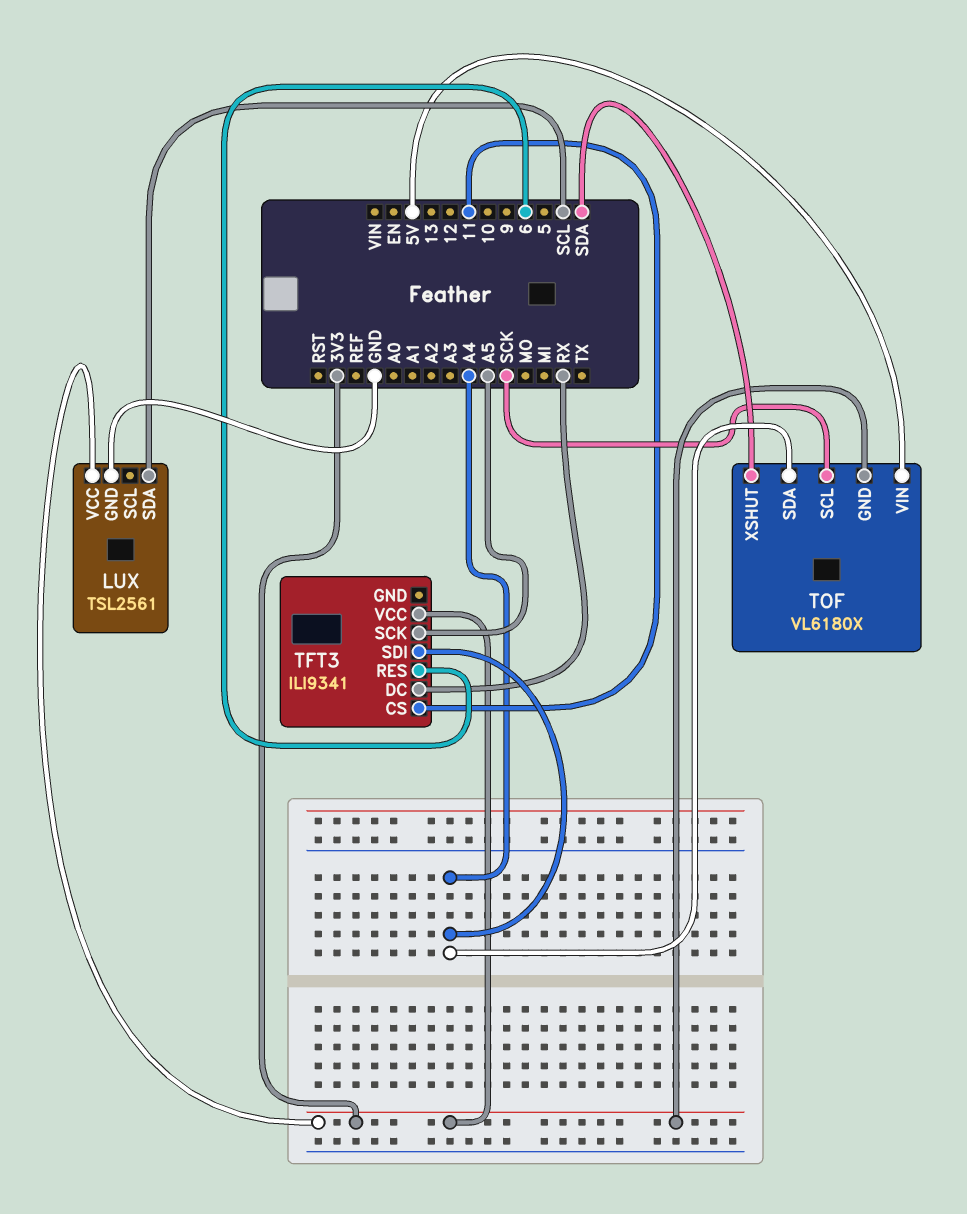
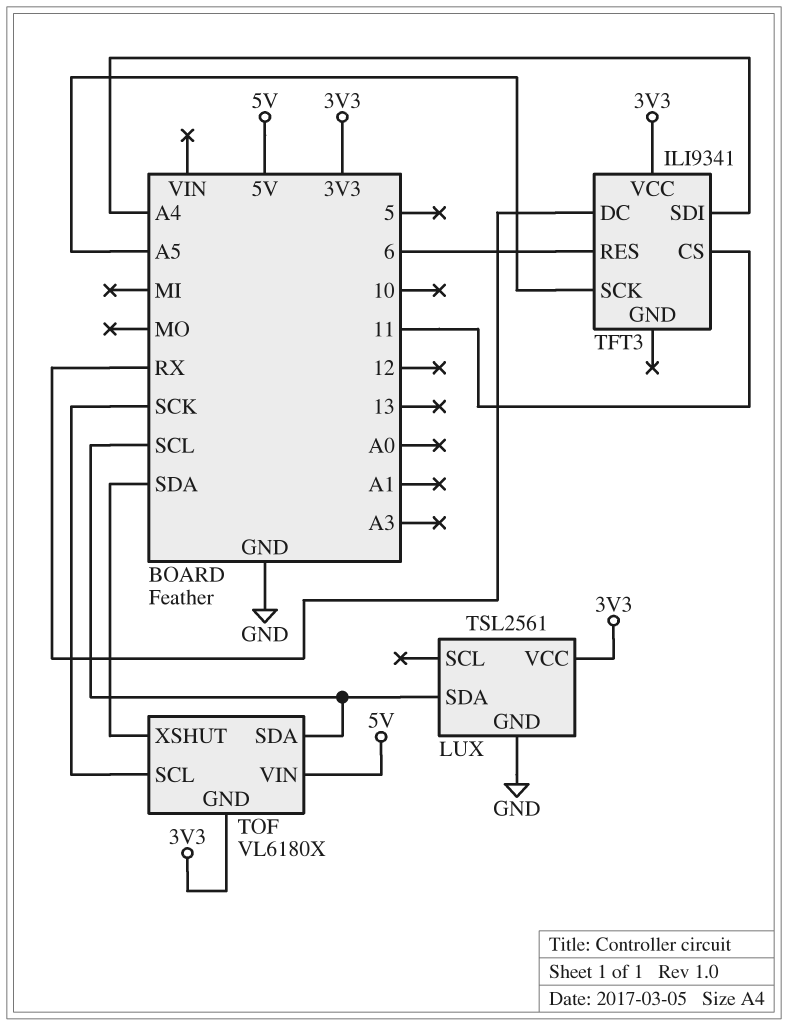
TOF pin SDA: A4 -> SCL

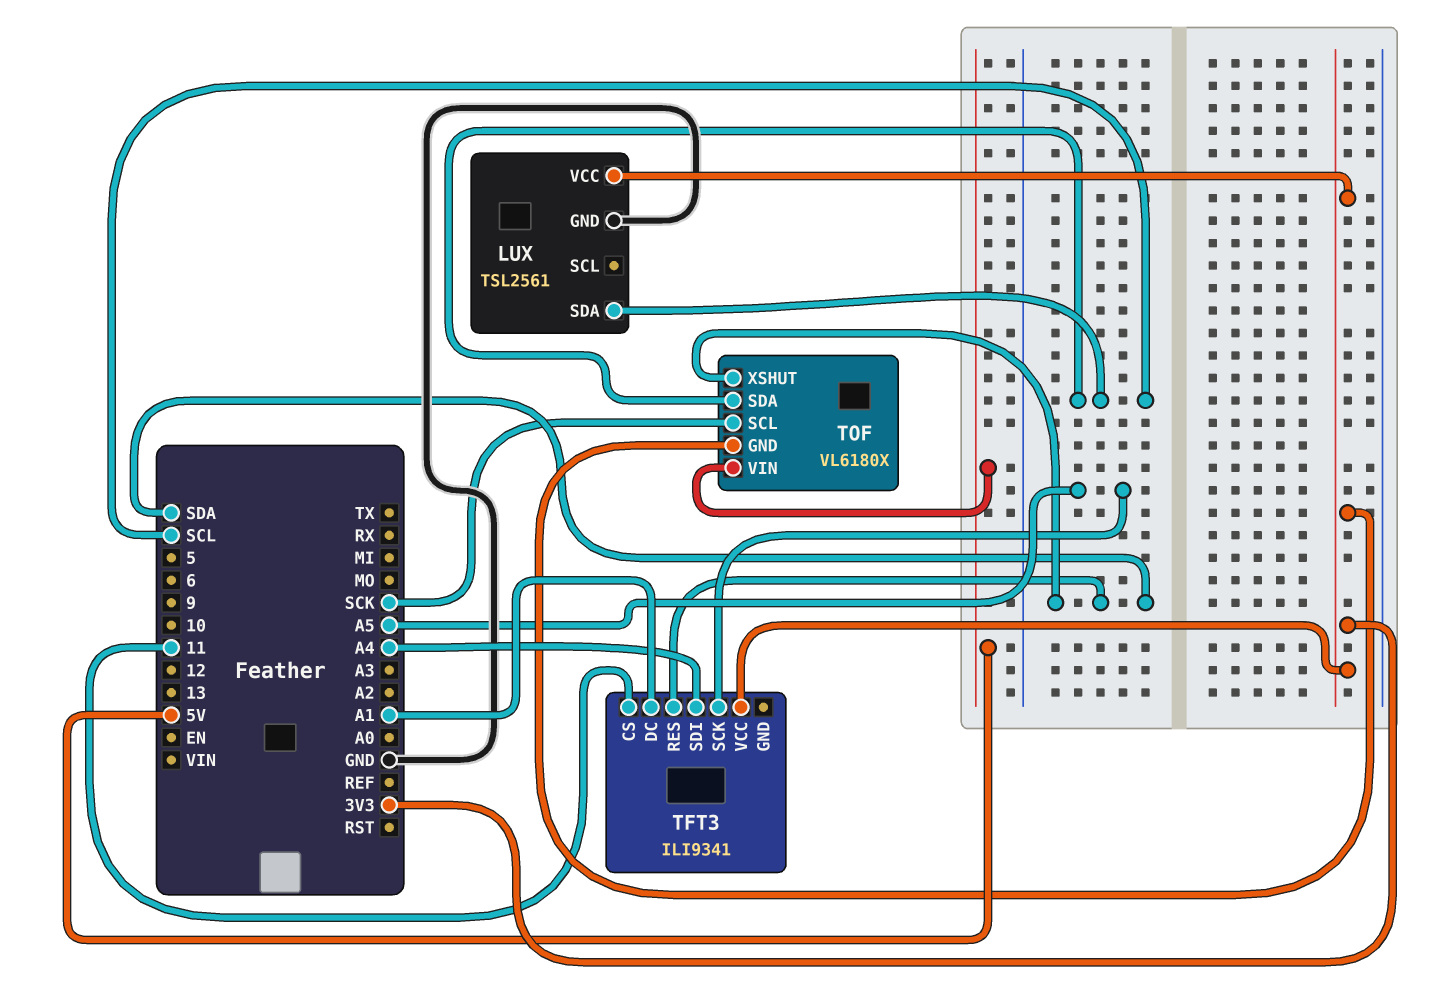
TFT3 pin DC: RX -> A1
TFT3 pin RES: 6 -> SDA

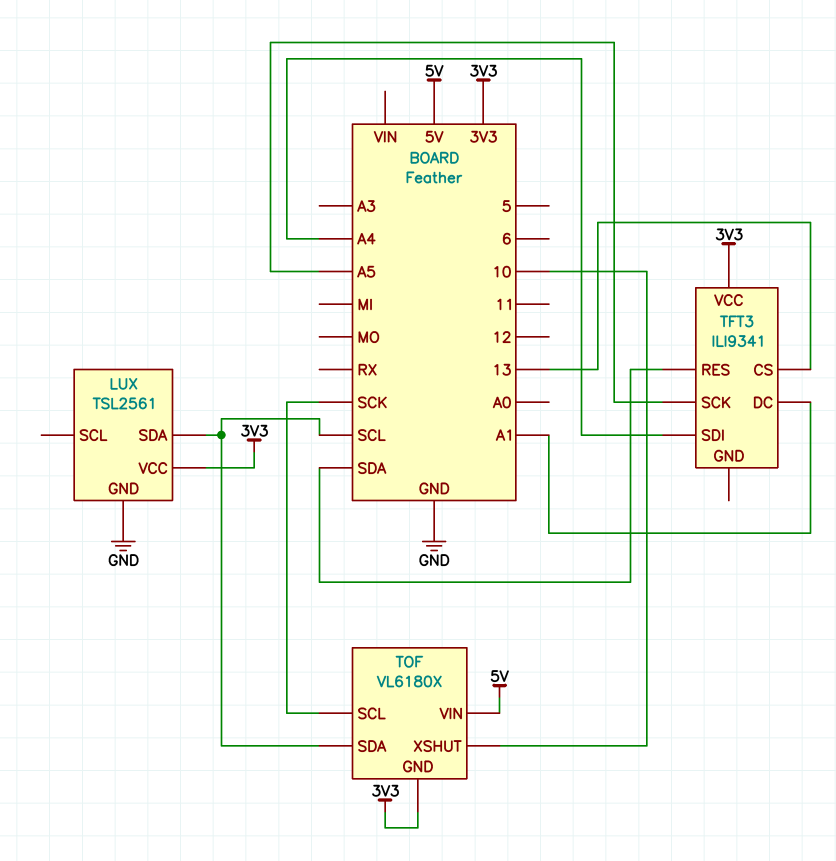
TFT3 pin CS: 11 -> 13
TOF pin XSHUT: SDA -> 10

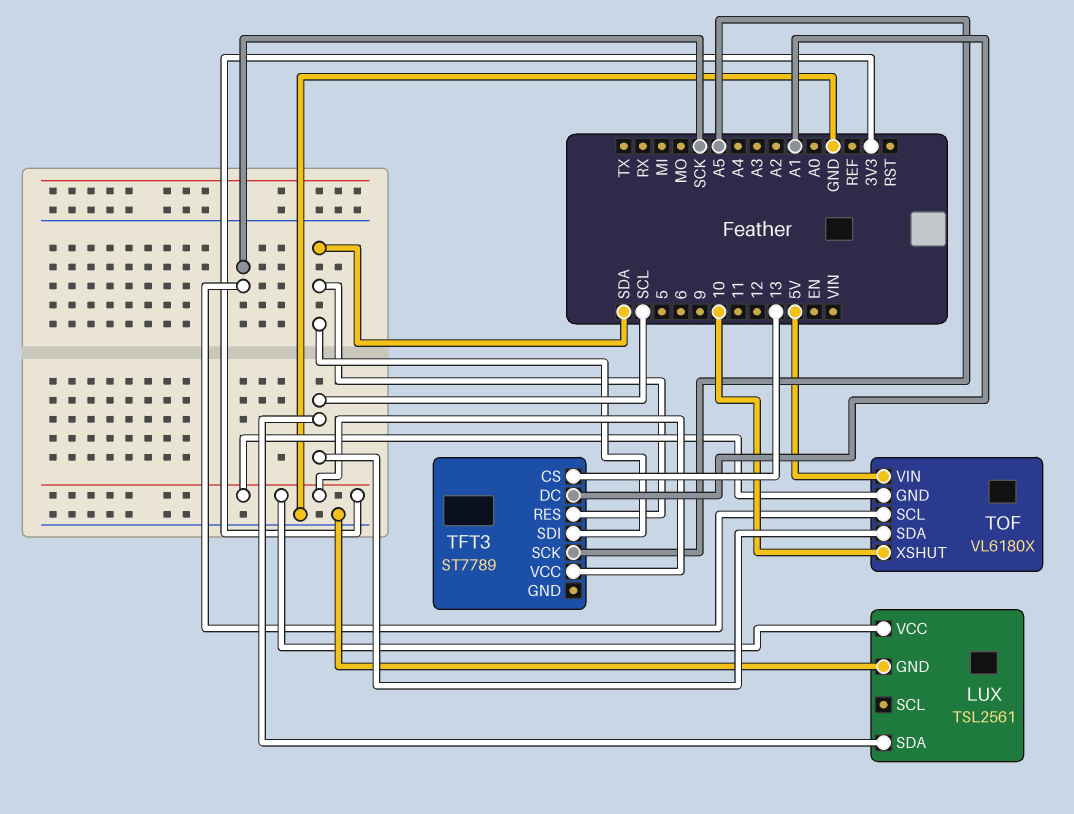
TFT3: ILI9341 -> ST7789
TFT3 pin SDI: A4 -> SDA

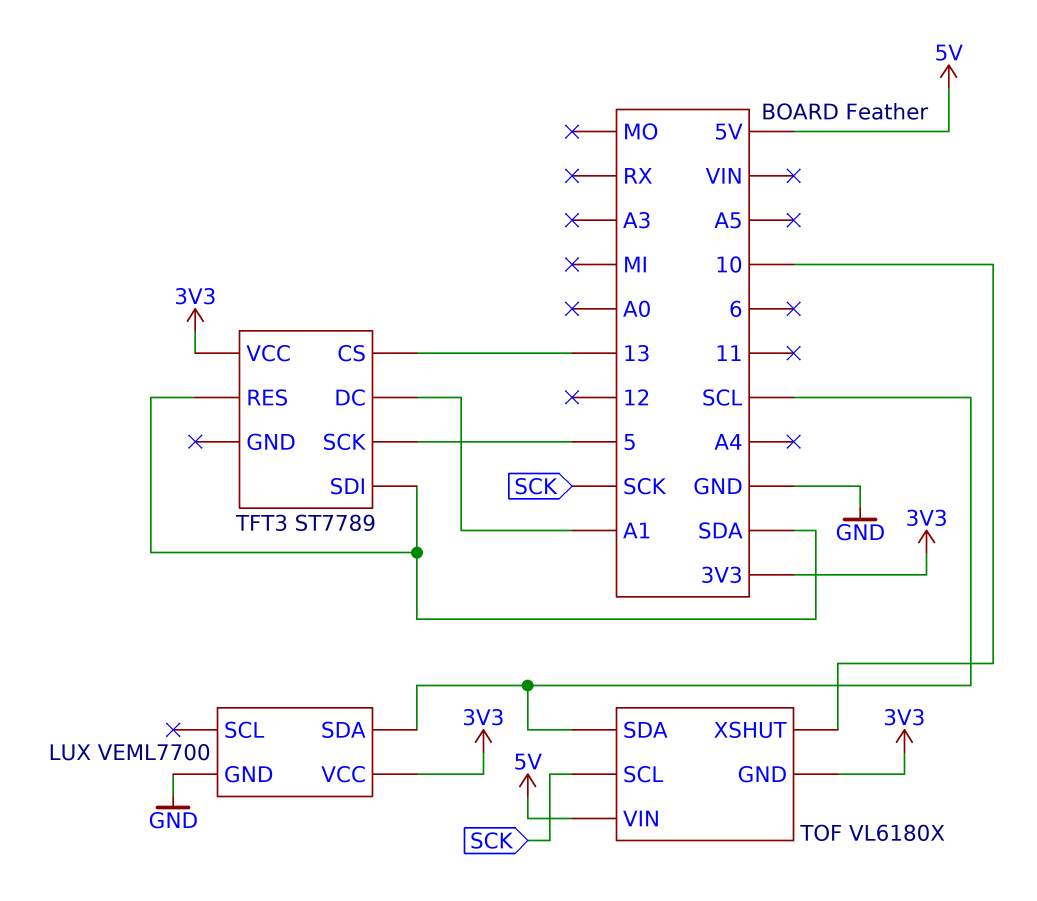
LUX: TSL2561 -> VEML7700
TFT3 pin SCK: A5 -> 5

